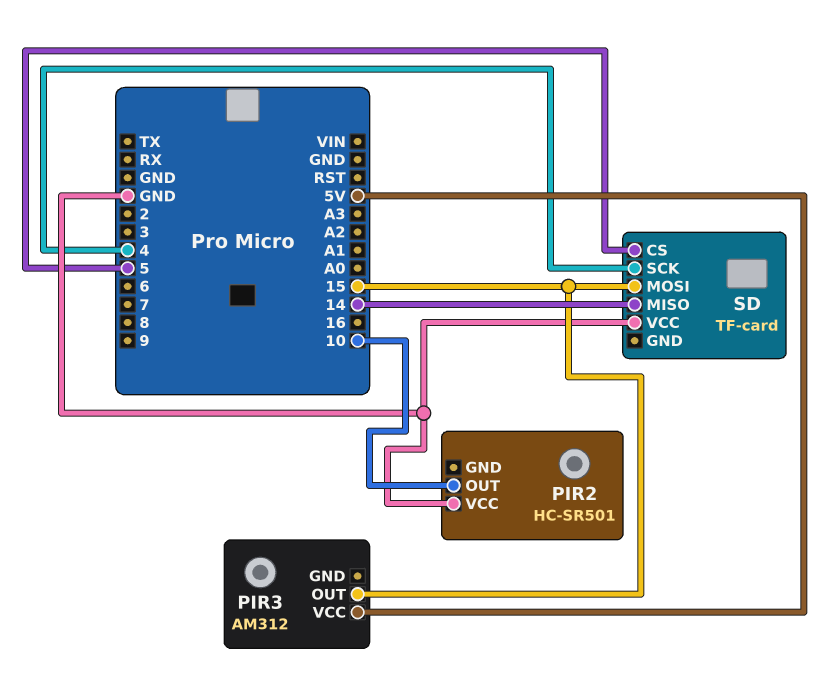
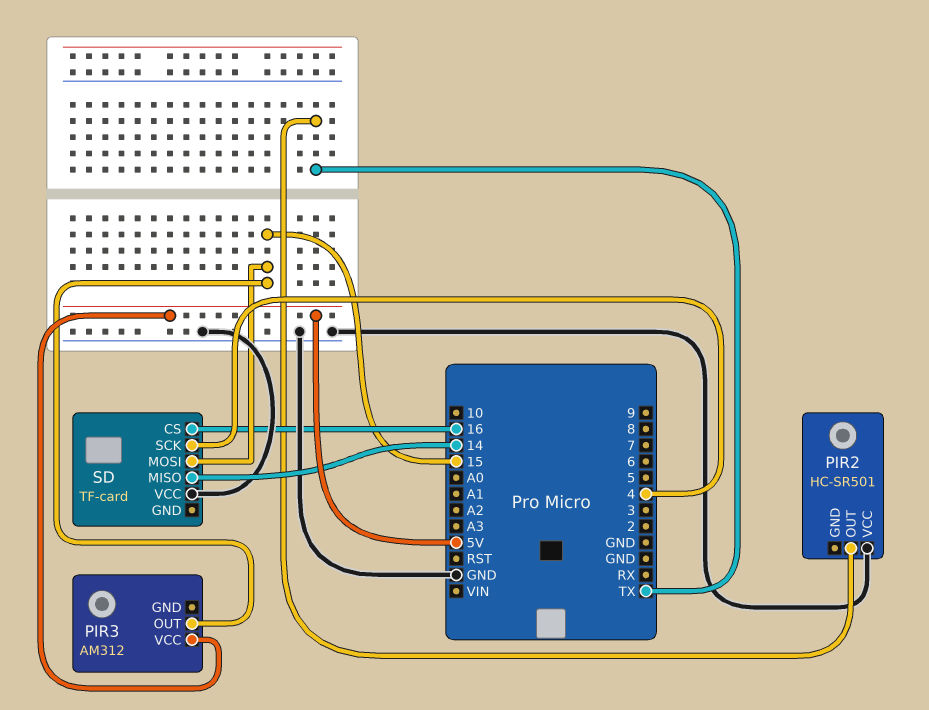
PIR2 pin OUT: 10 -> TX
SD pin CS: 5 -> 16

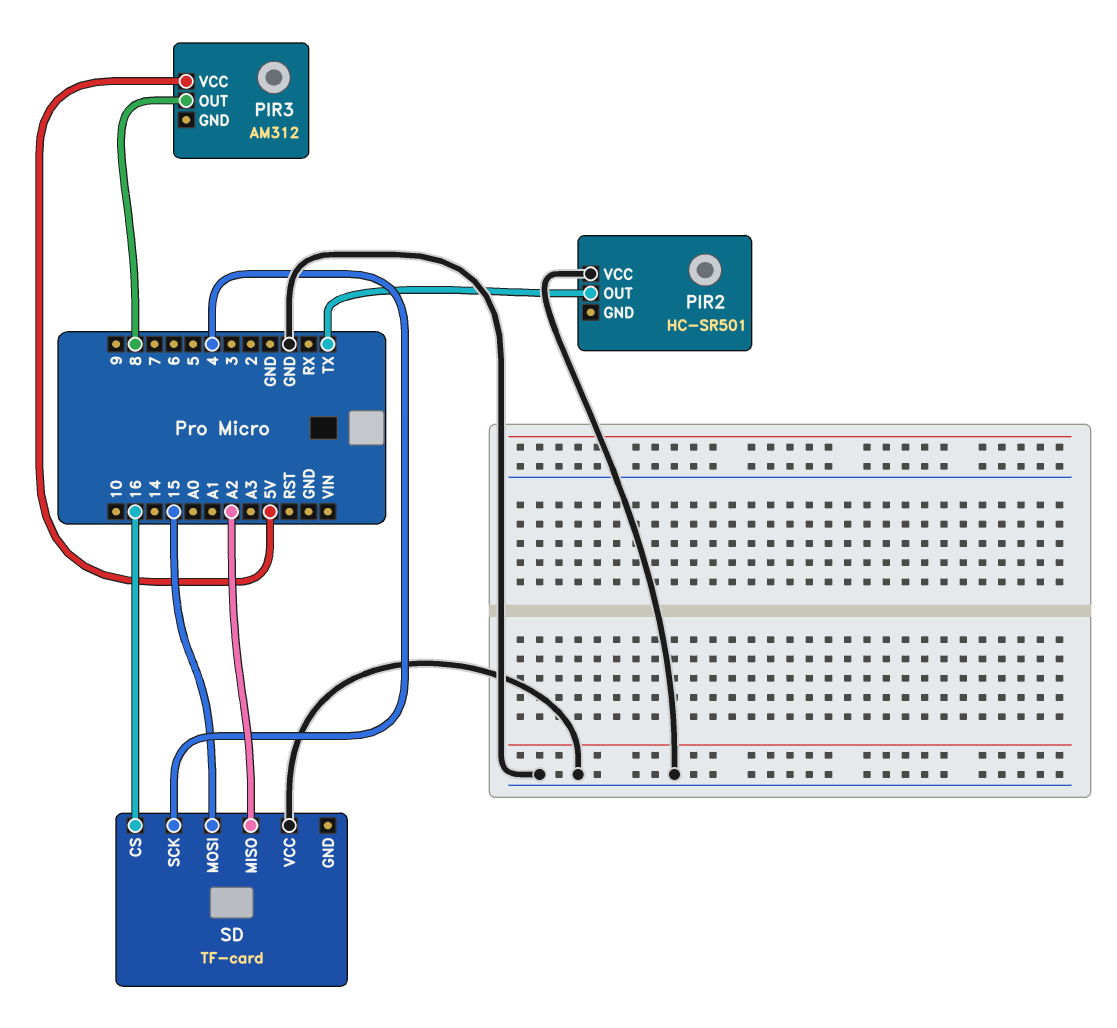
PIR3 pin OUT: 15 -> 8
SD pin MISO: 14 -> A2

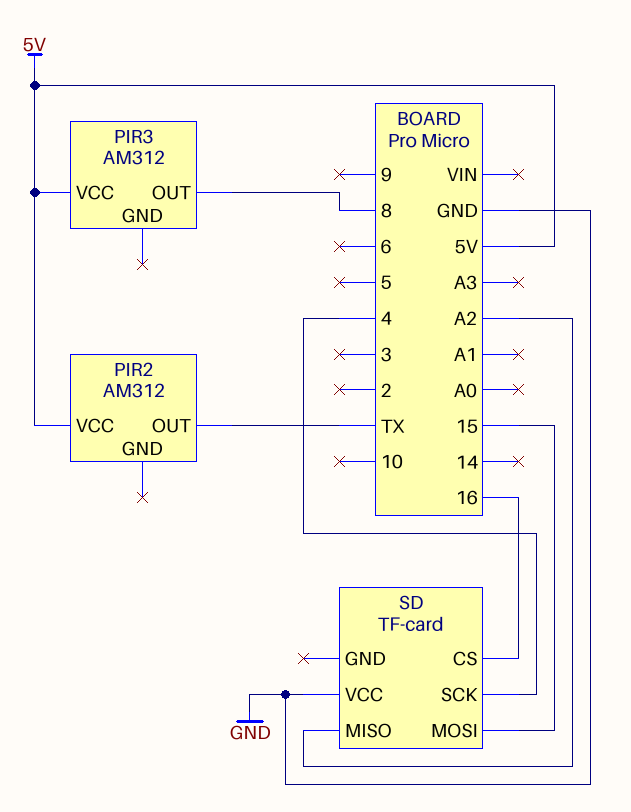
PIR2: HC-SR501 -> AM312
PIR2 pin VCC: GND -> 5V

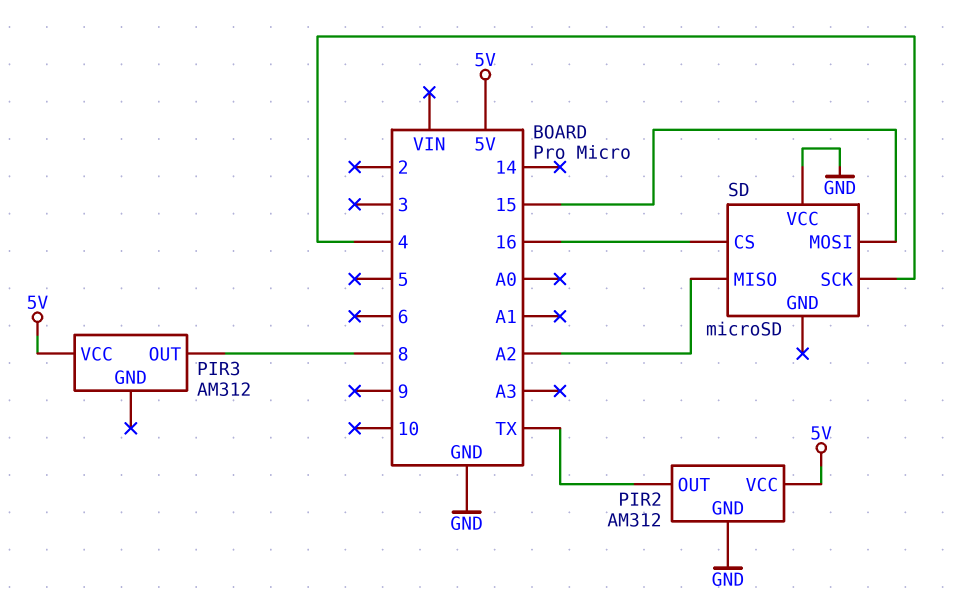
PIR2 pin GND: none -> GND
SD: TF-card -> microSD

